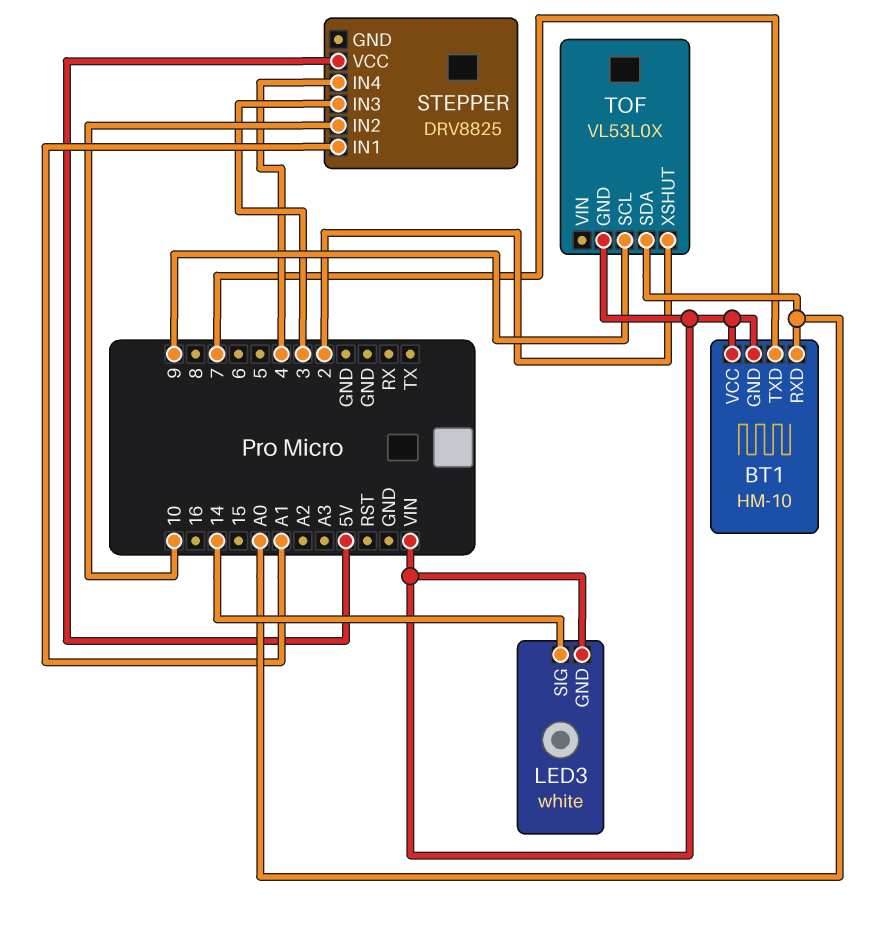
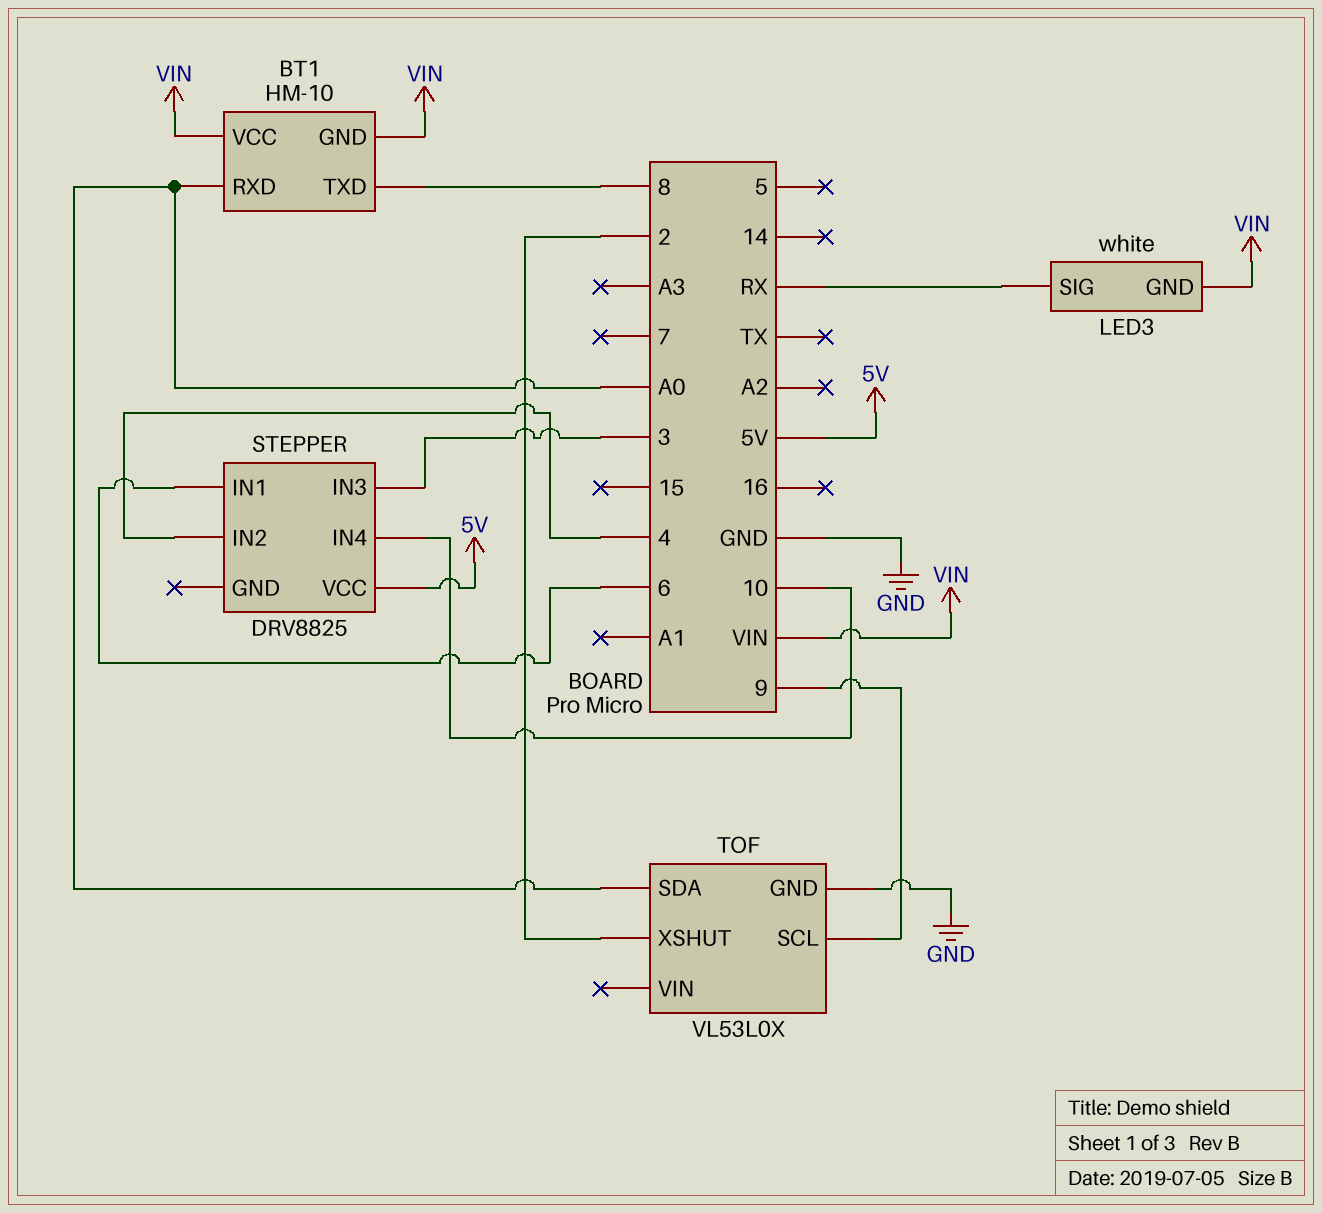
BT1 pin TXD: 7 -> 8
LED3 pin SIG: 14 -> RX
STEPPER pin IN1: A1 -> 6
STEPPER pin IN2: 10 -> 4
STEPPER pin IN4: 4 -> 10
TOF pin GND: VIN -> GND

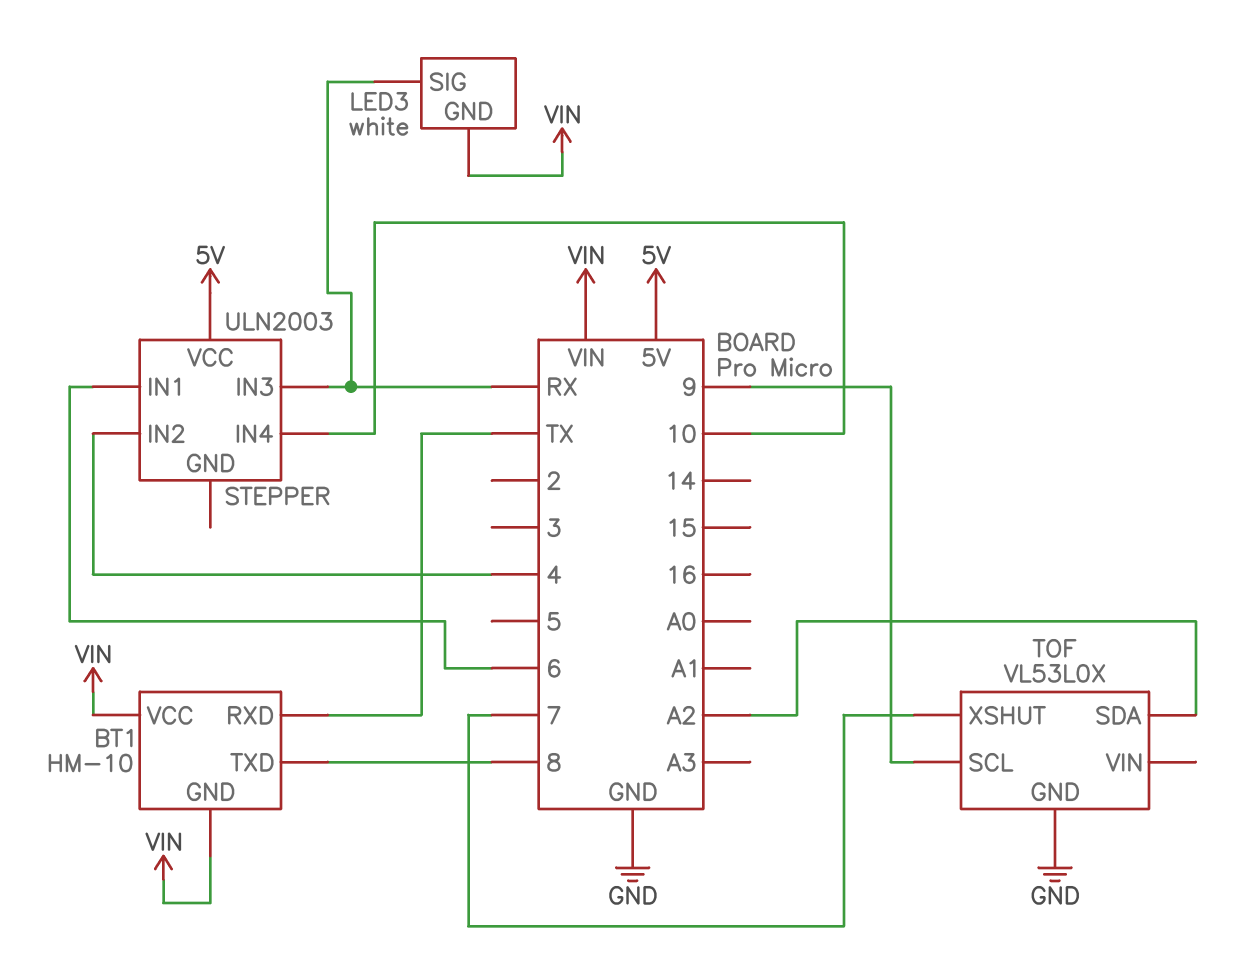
BT1 pin RXD: A0 -> TX
STEPPER: DRV8825 -> ULN2003
STEPPER pin IN3: 3 -> RX
TOF pin SDA: A0 -> A2
TOF pin XSHUT: 2 -> 7

